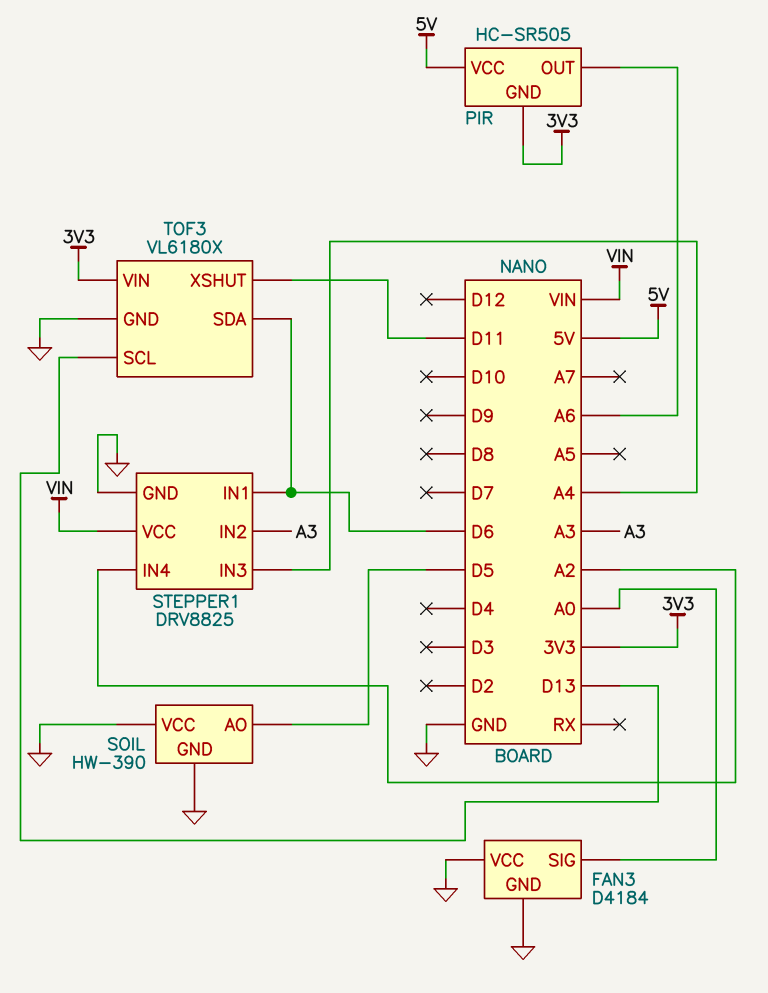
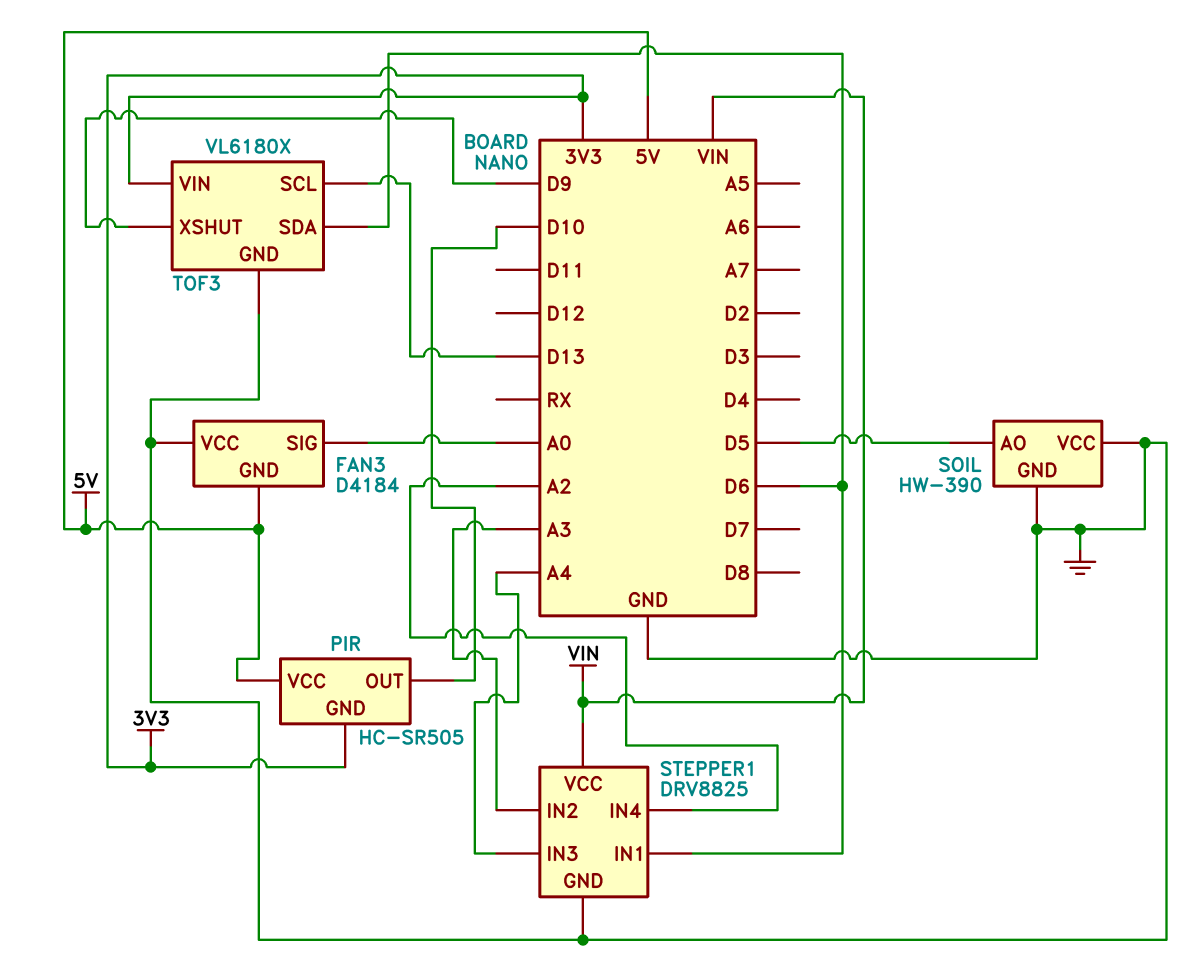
FAN3 pin GND: GND -> 5V
PIR pin OUT: A6 -> D10
TOF3 pin XSHUT: D11 -> D9

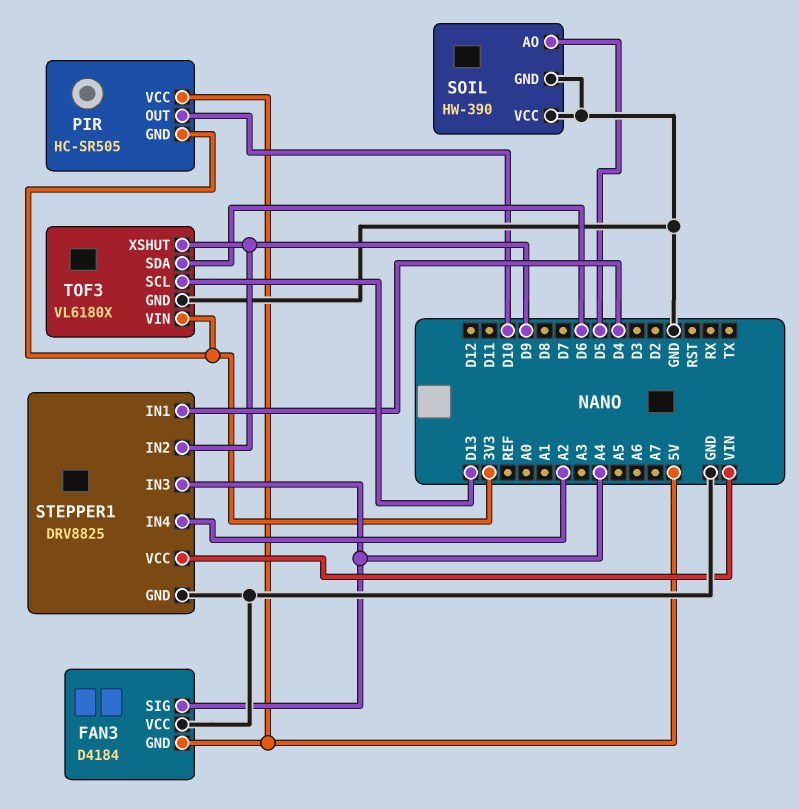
FAN3 pin SIG: A0 -> A4
STEPPER1 pin IN1: D6 -> D4
STEPPER1 pin IN2: A3 -> D9

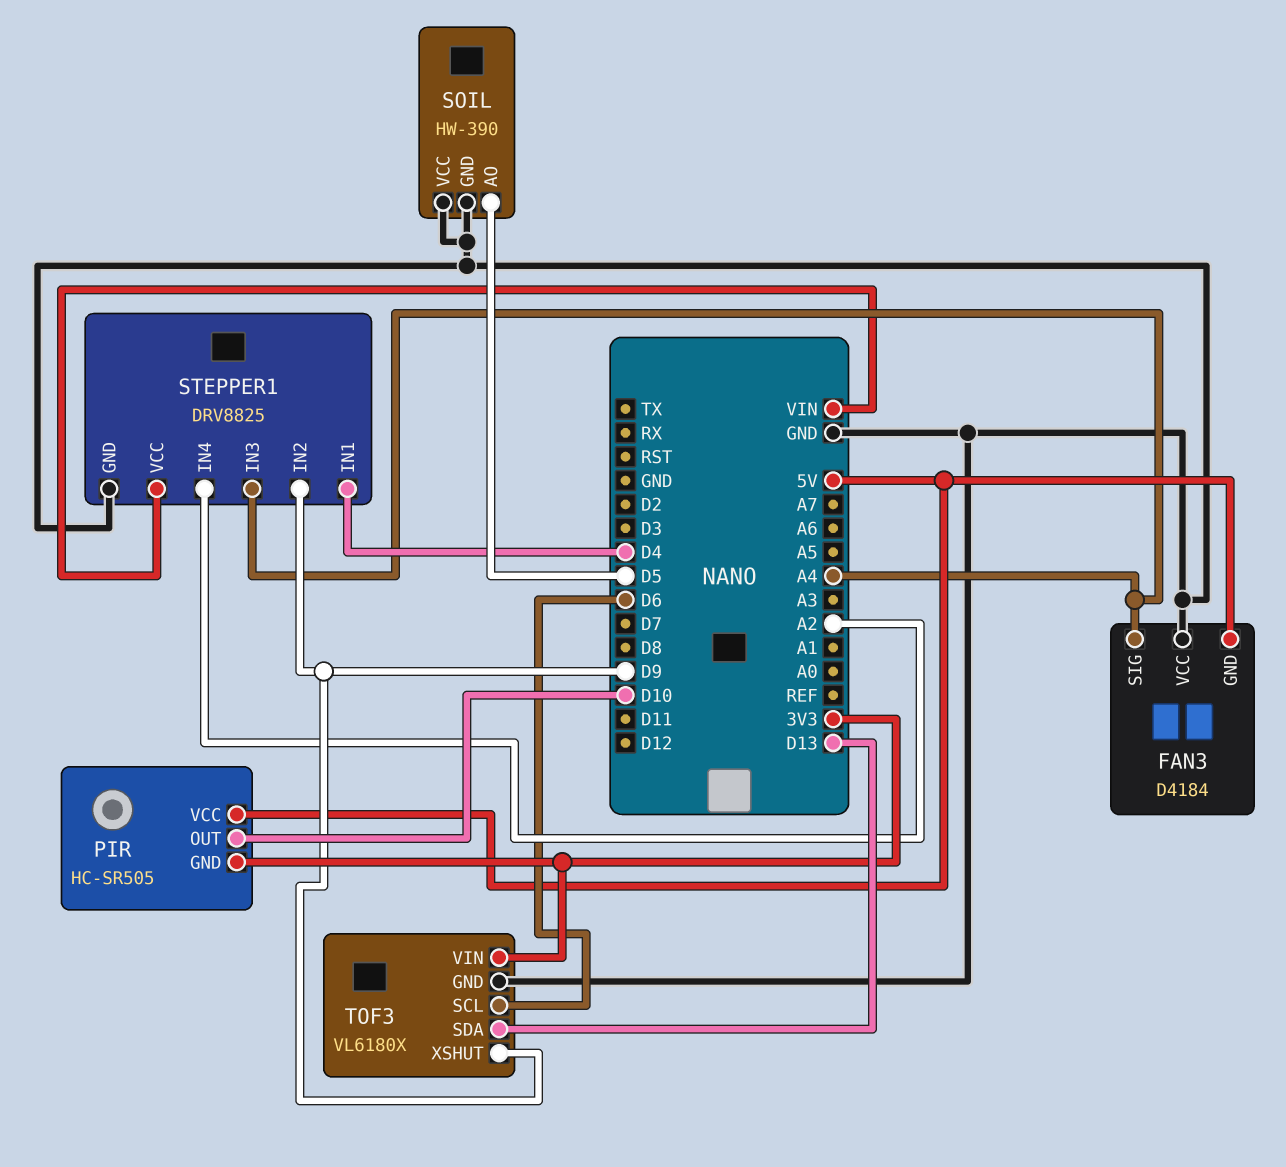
TOF3 pin SCL: D13 -> D6
TOF3 pin SDA: D6 -> D13

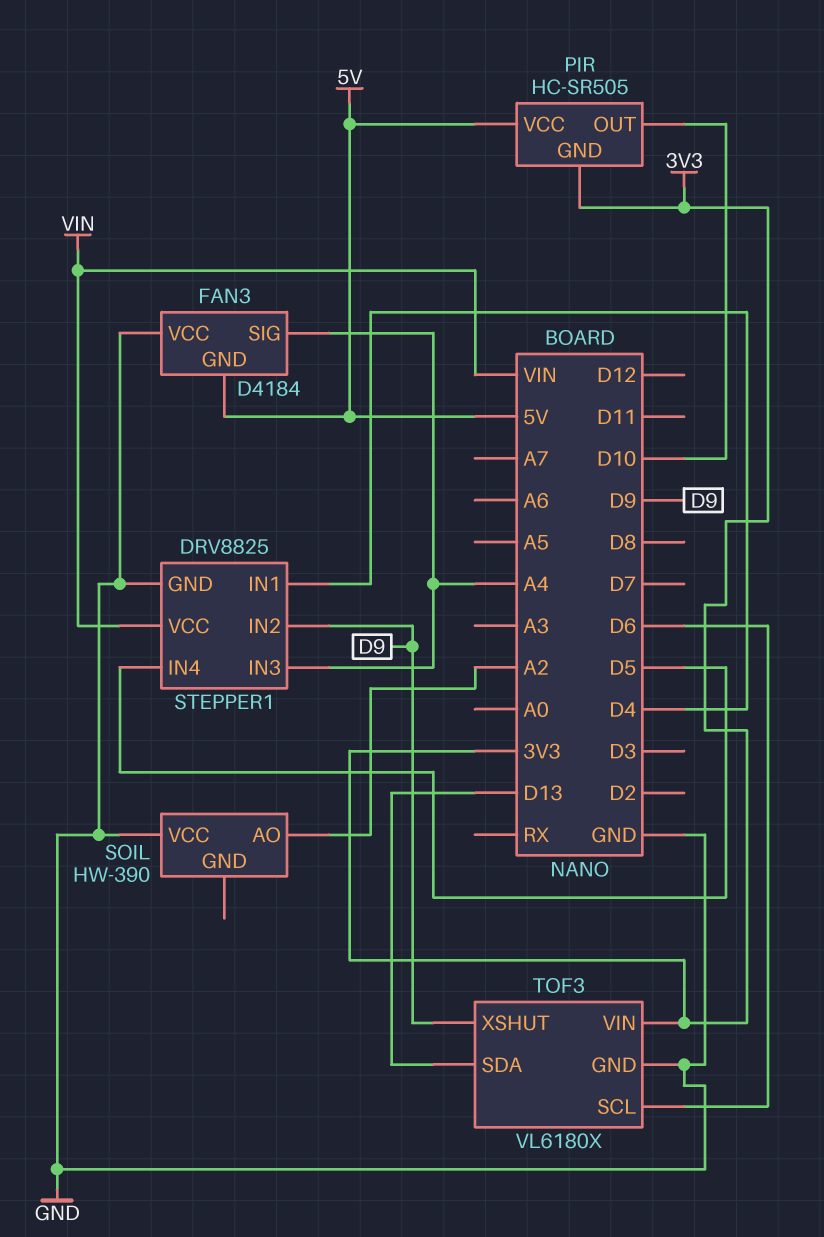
SOIL pin AO: D5 -> A2
SOIL pin GND: GND -> none
STEPPER1 pin IN4: A2 -> D5

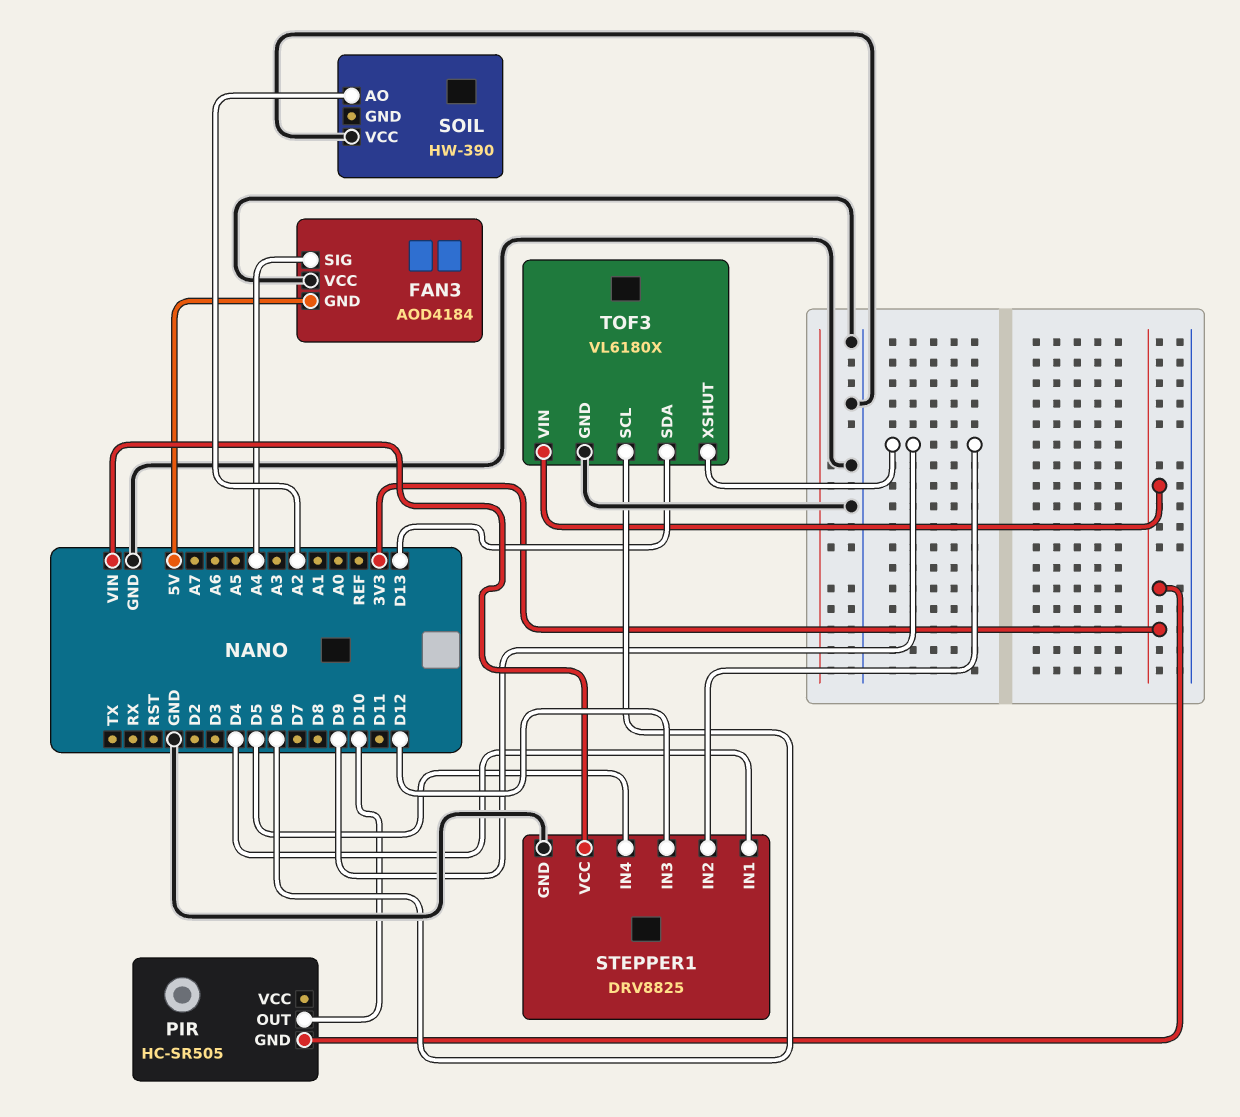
FAN3: D4184 -> AOD4184
PIR pin VCC: 5V -> none
STEPPER1 pin IN3: A4 -> D12

